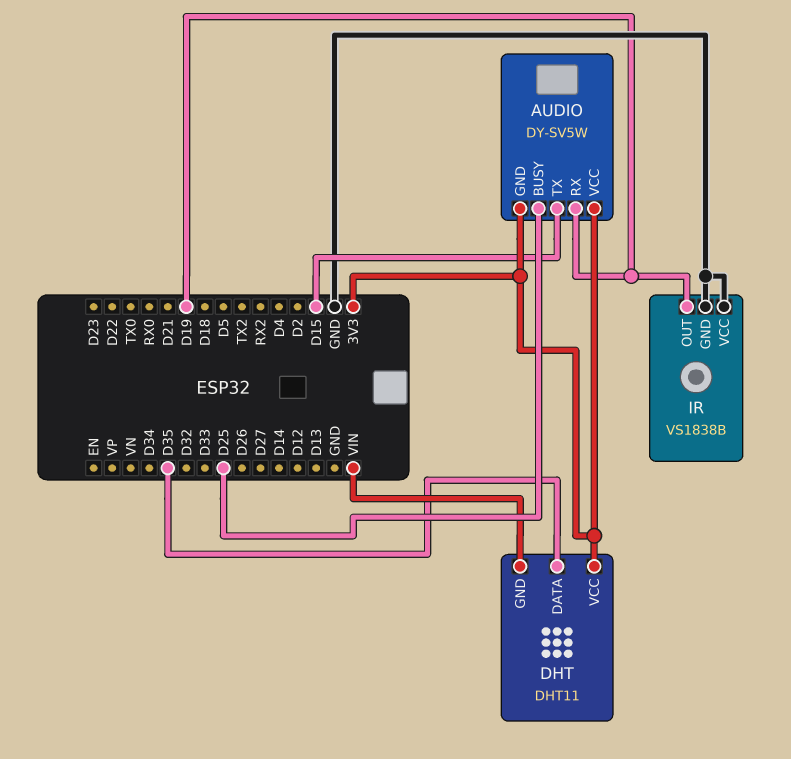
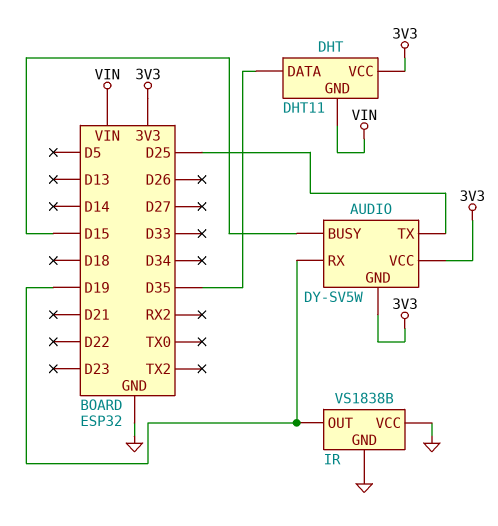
AUDIO pin BUSY: D25 -> D15
AUDIO pin TX: D15 -> D25

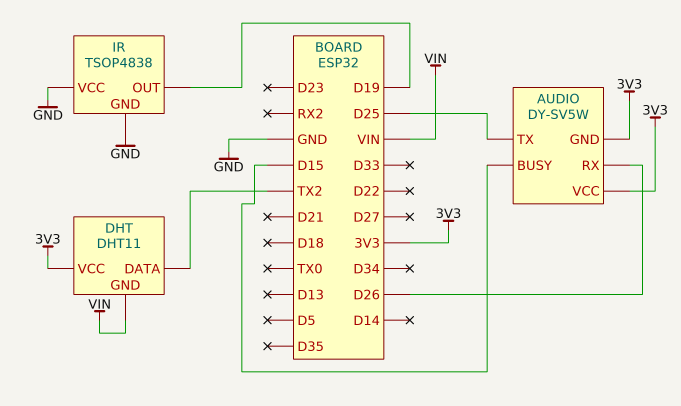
AUDIO pin RX: D19 -> D26
DHT pin DATA: D35 -> TX2
IR: VS1838B -> TSOP4838

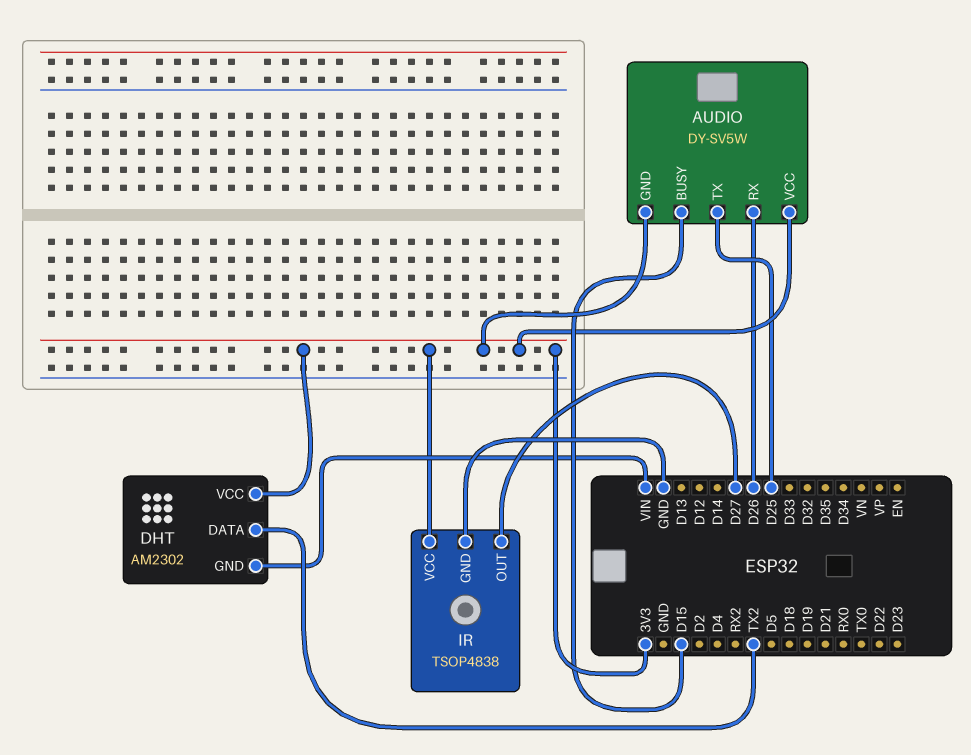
DHT: DHT11 -> AM2302
IR pin OUT: D19 -> D27
IR pin VCC: GND -> 3V3

